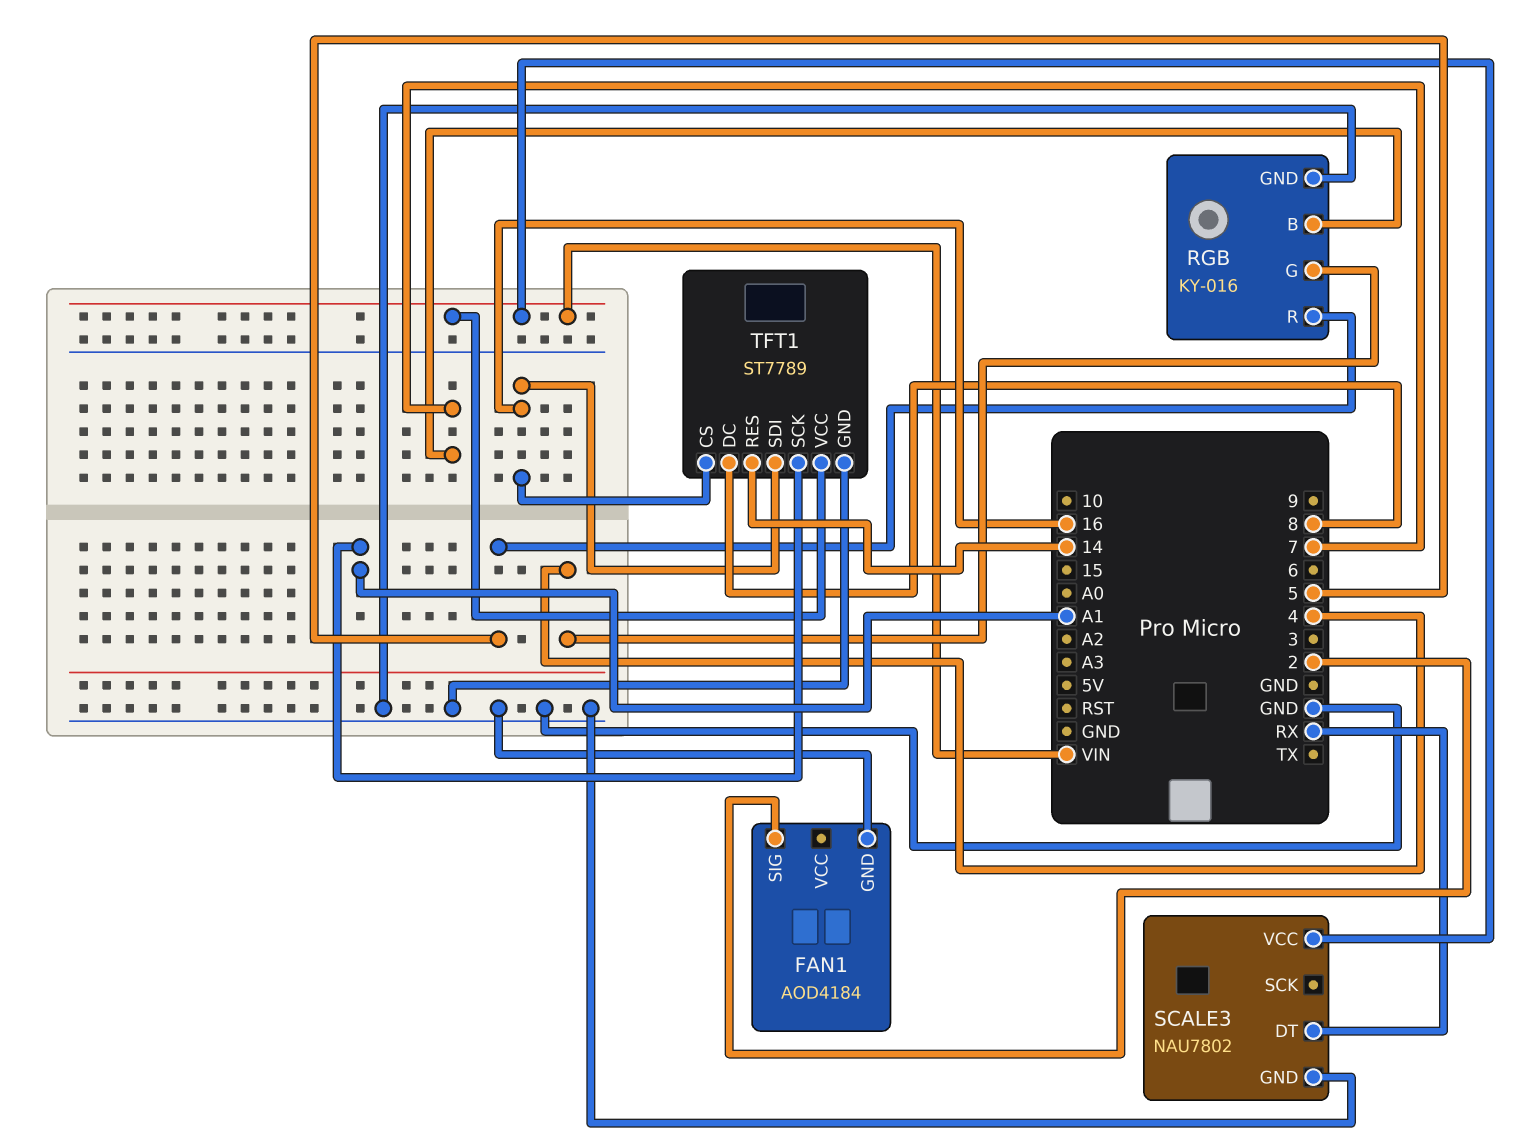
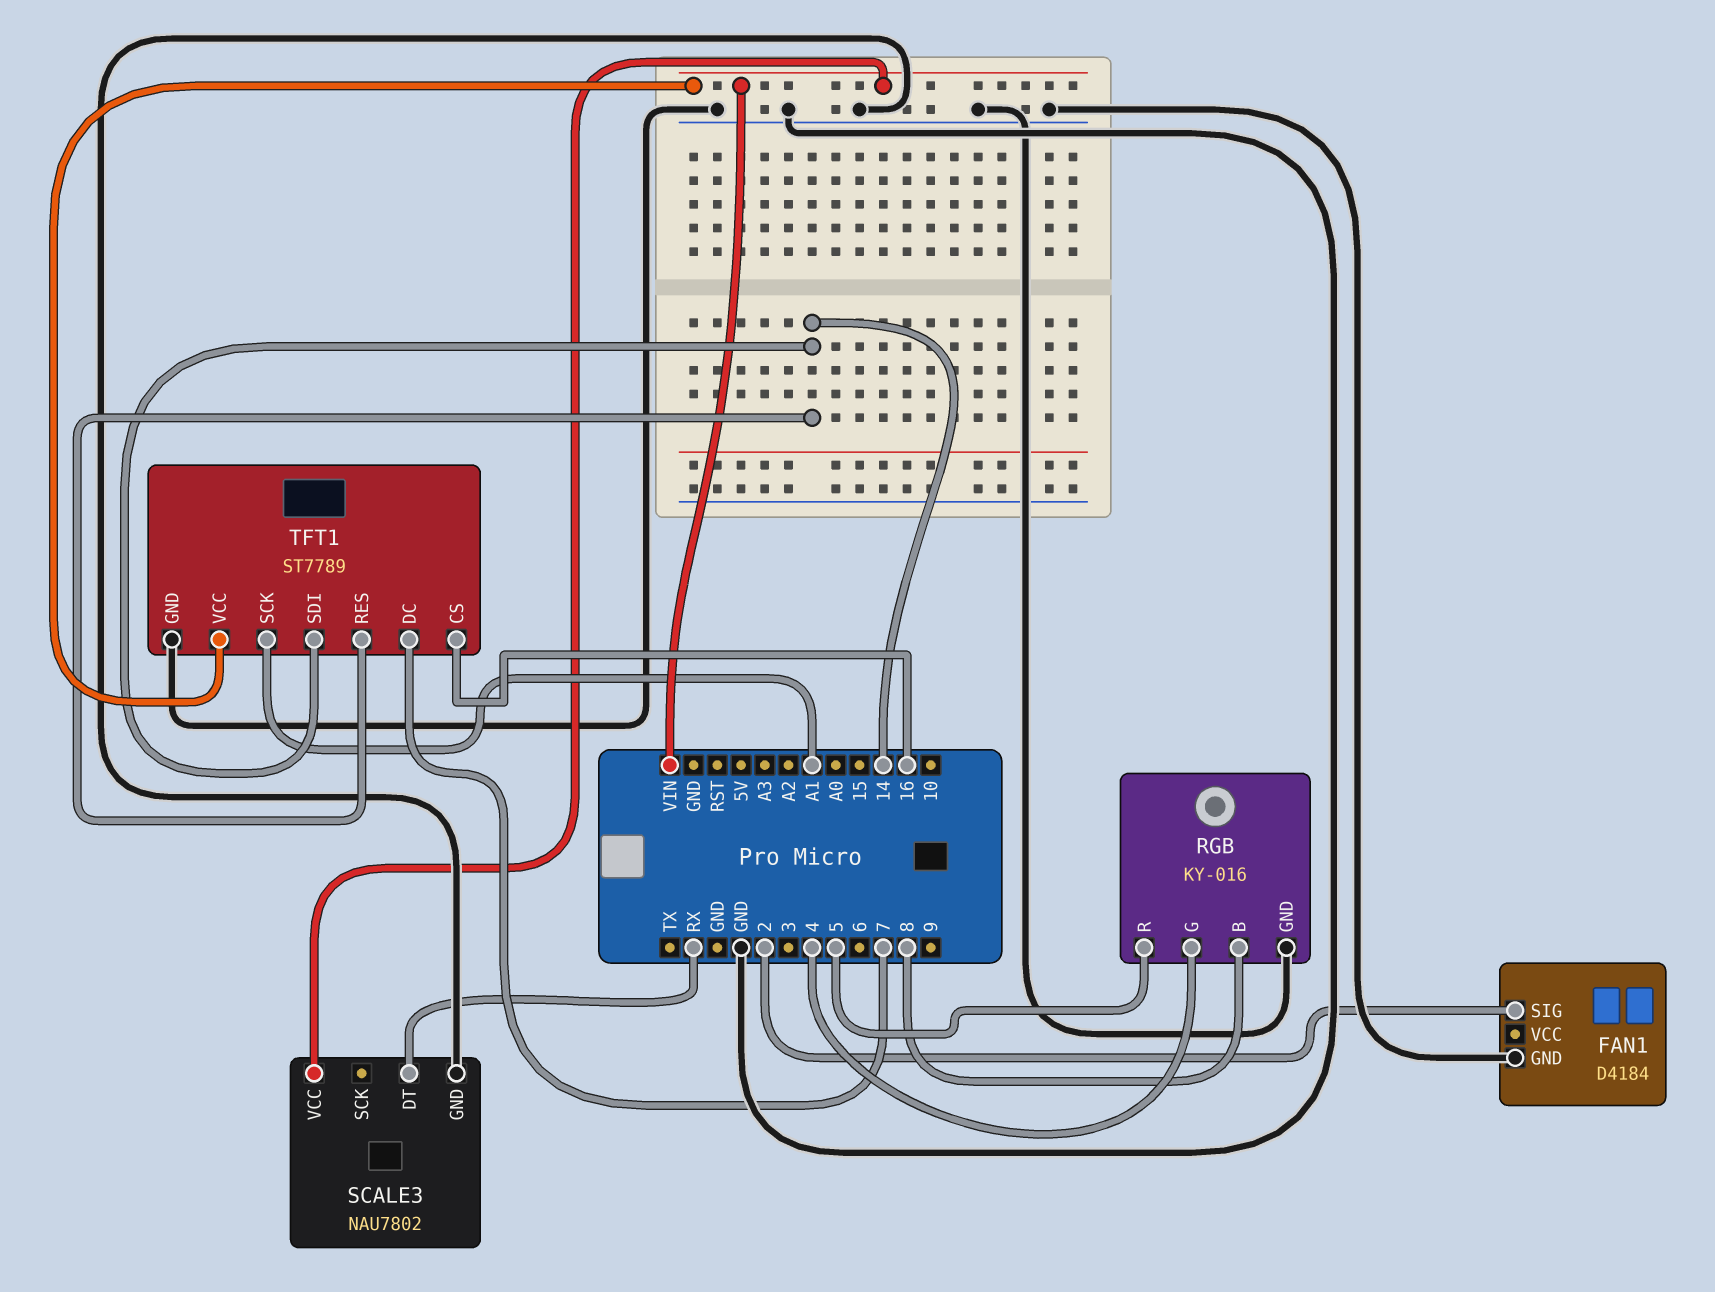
FAN1: AOD4184 -> D4184
RGB pin B: 7 -> 8
TFT1 pin DC: 8 -> 7
TFT1 pin SDI: 16 -> 14

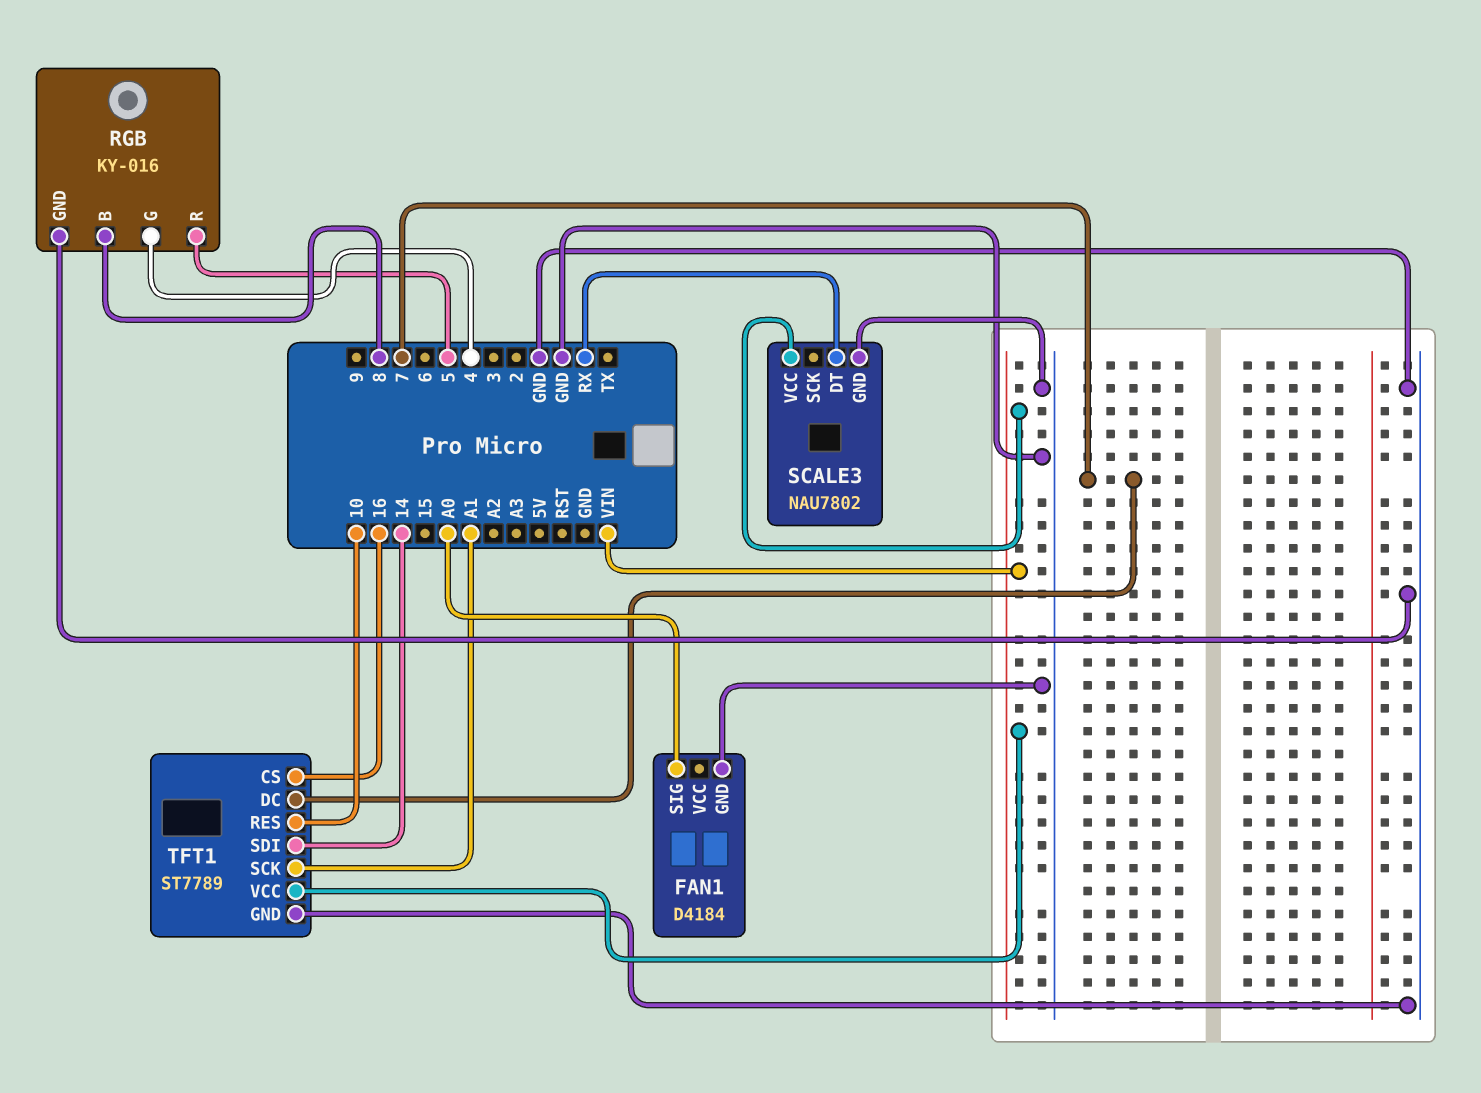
FAN1 pin SIG: 2 -> A0
TFT1 pin RES: 14 -> 10

